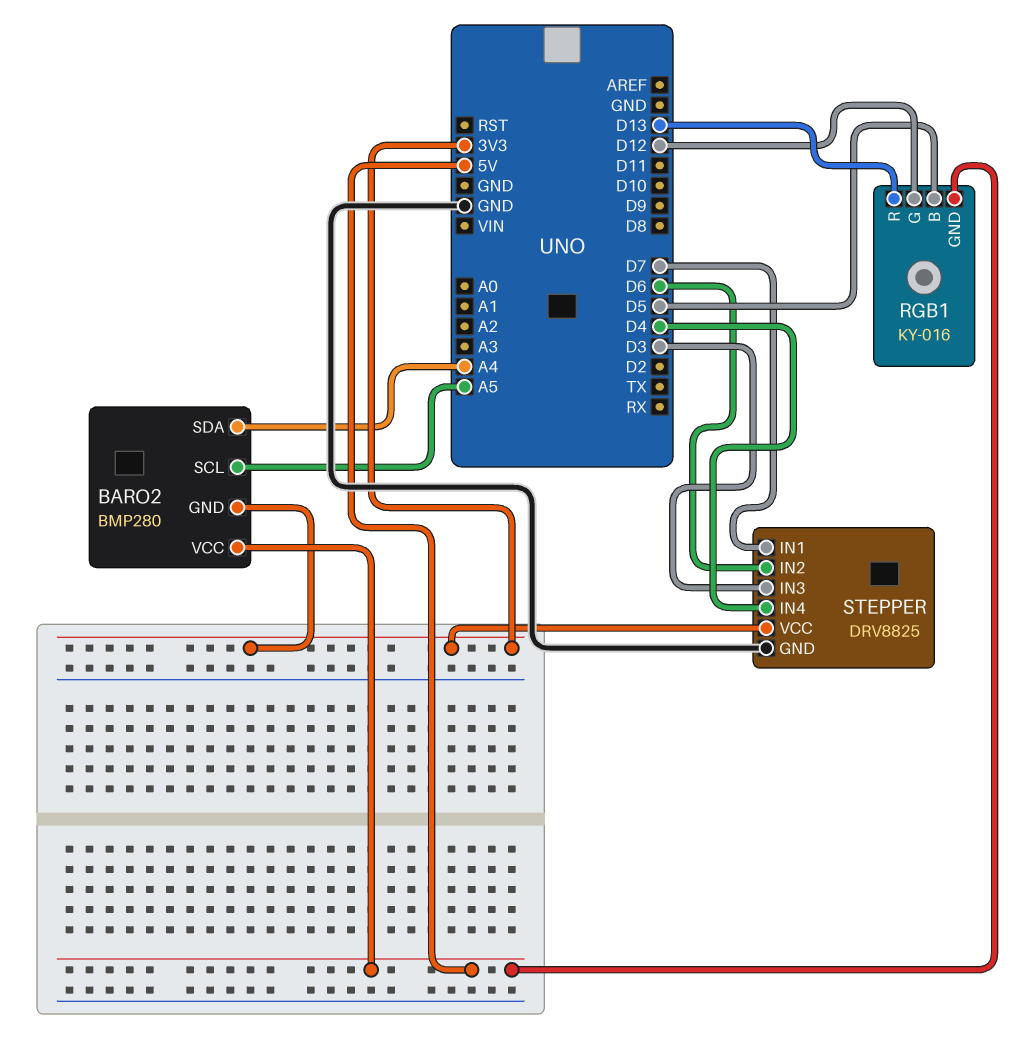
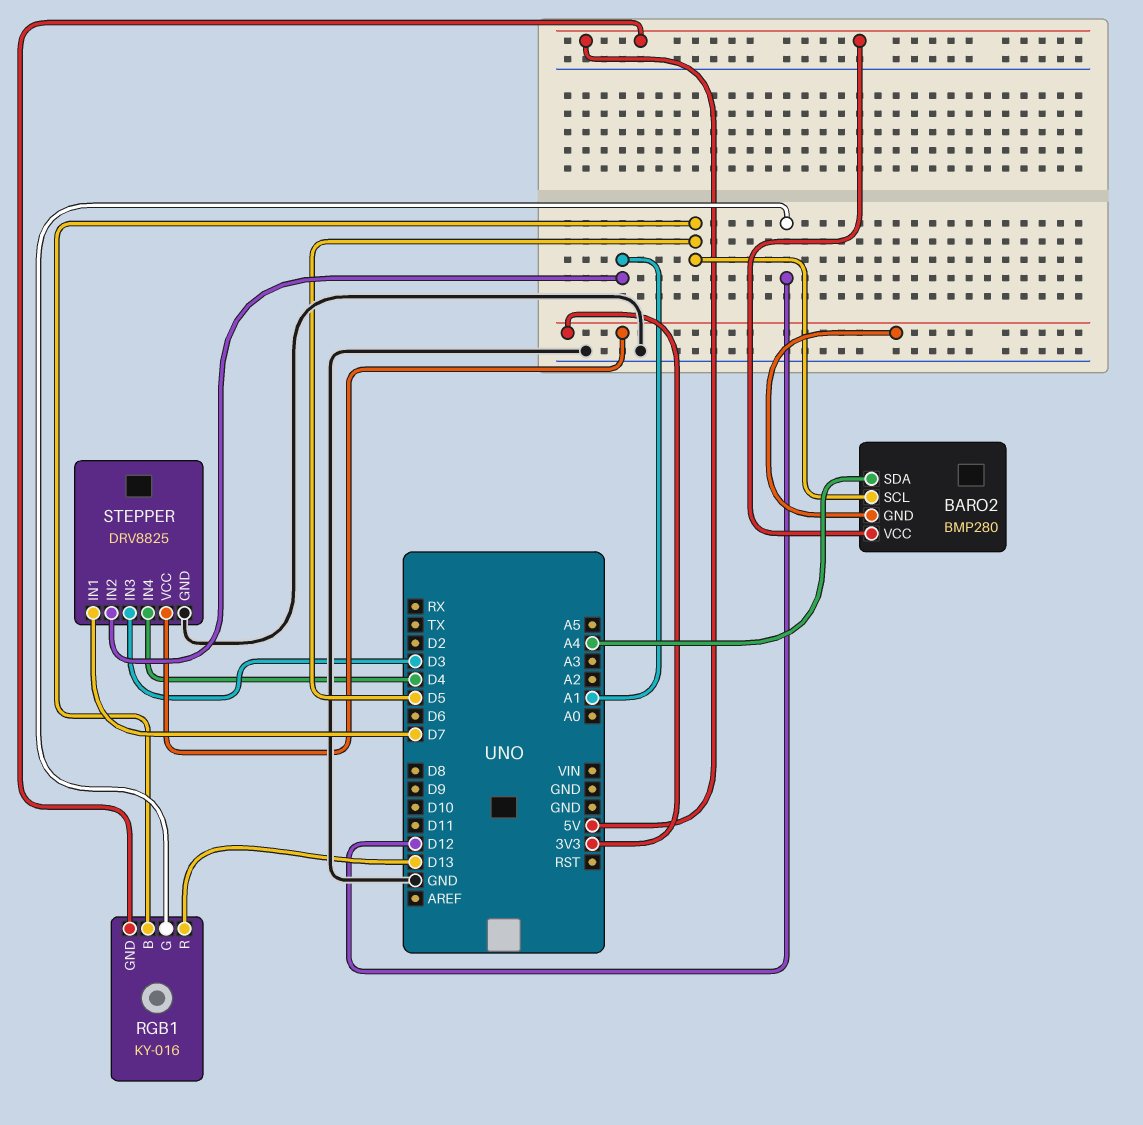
BARO2 pin SCL: A5 -> D5
STEPPER pin IN2: D6 -> A1

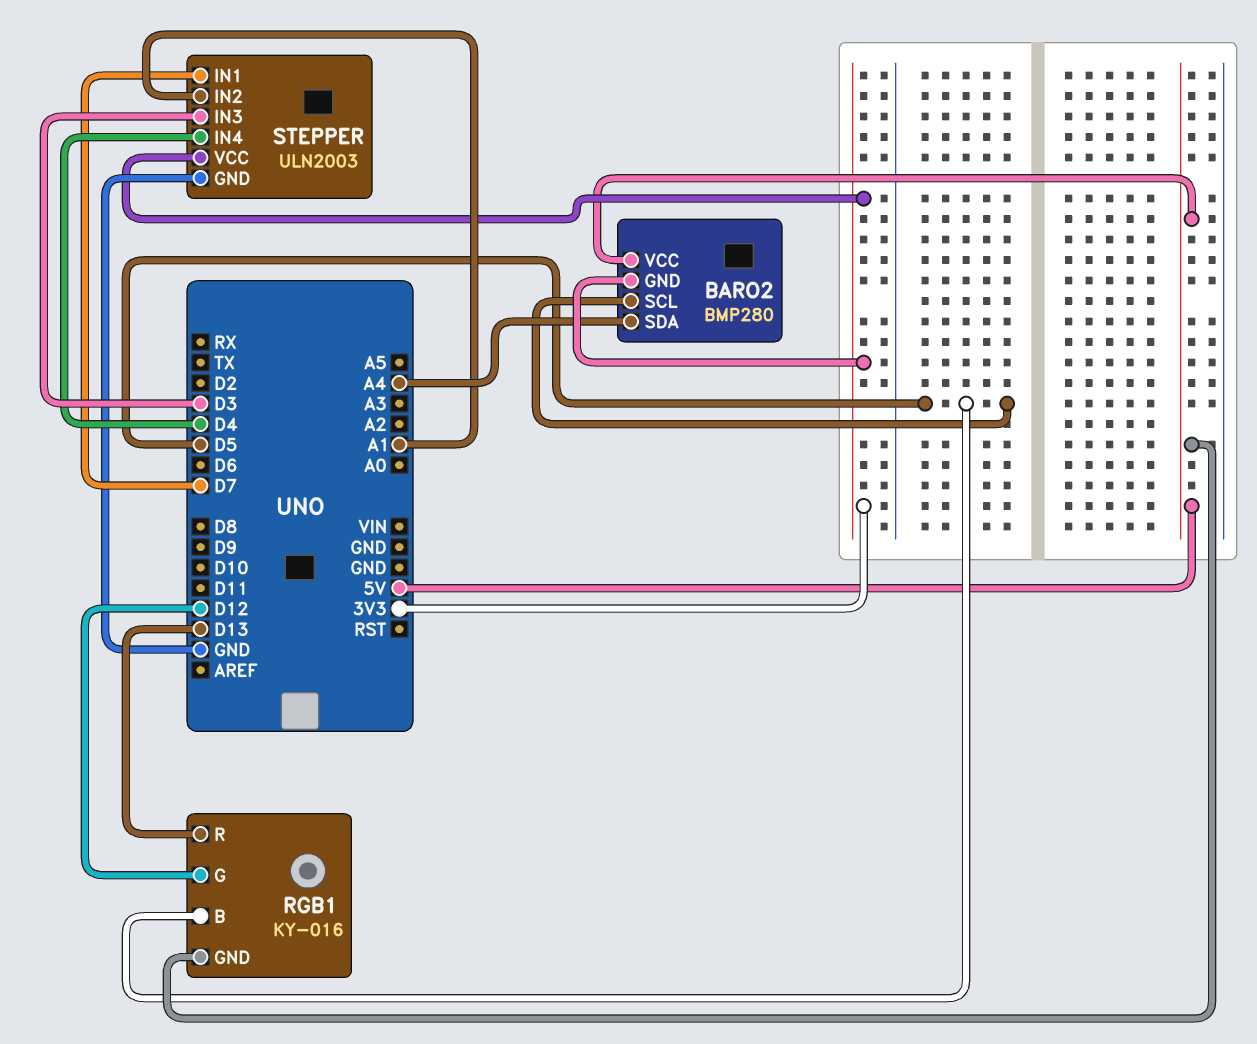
STEPPER: DRV8825 -> ULN2003

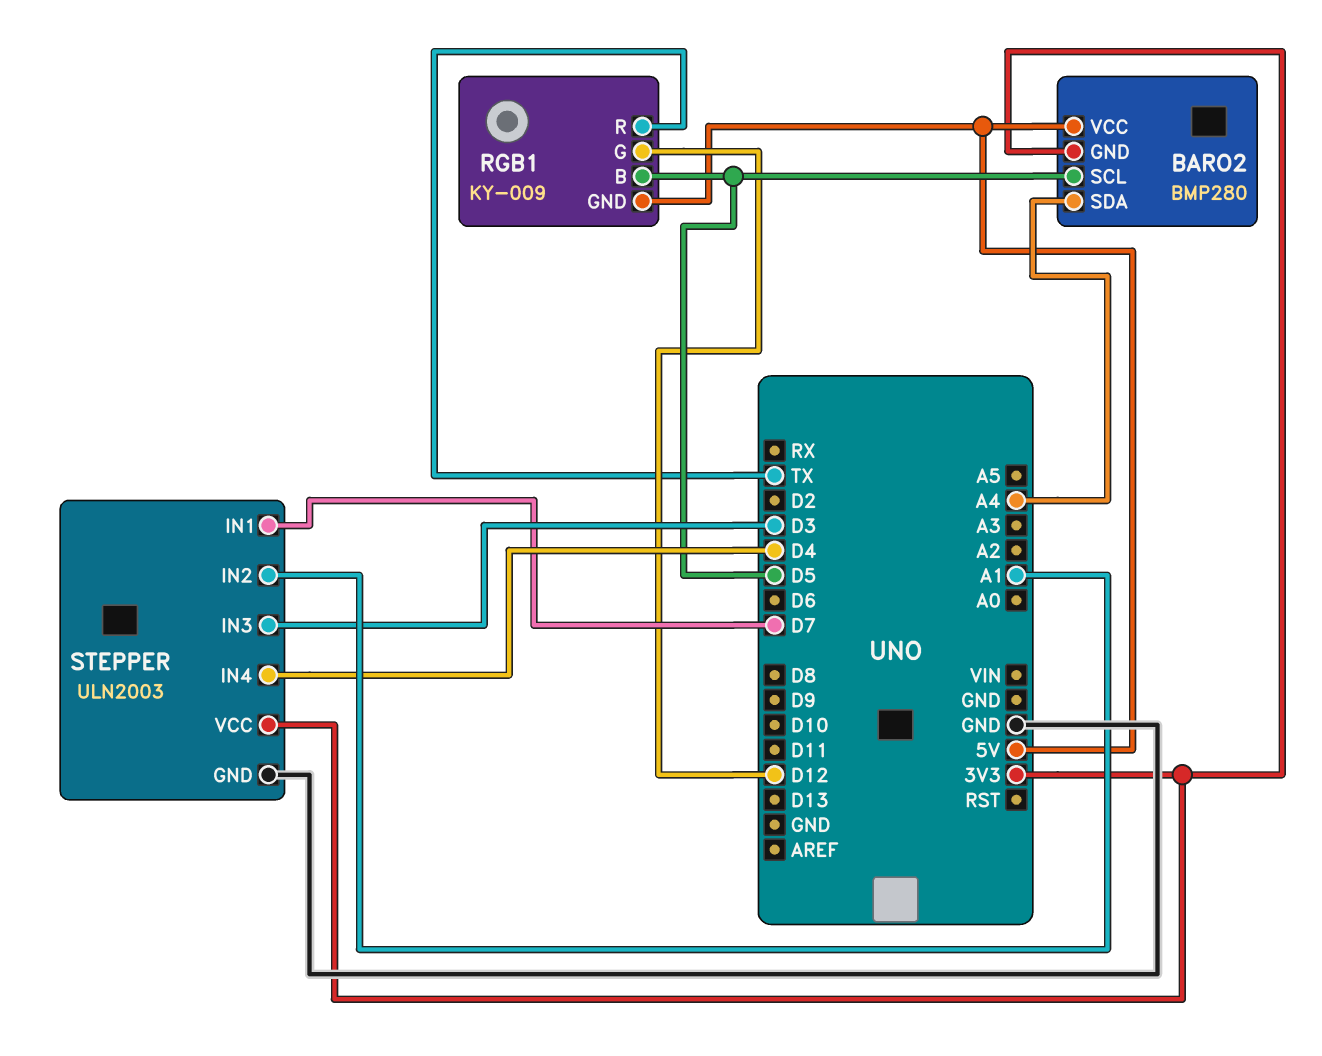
RGB1: KY-016 -> KY-009
RGB1 pin R: D13 -> TX

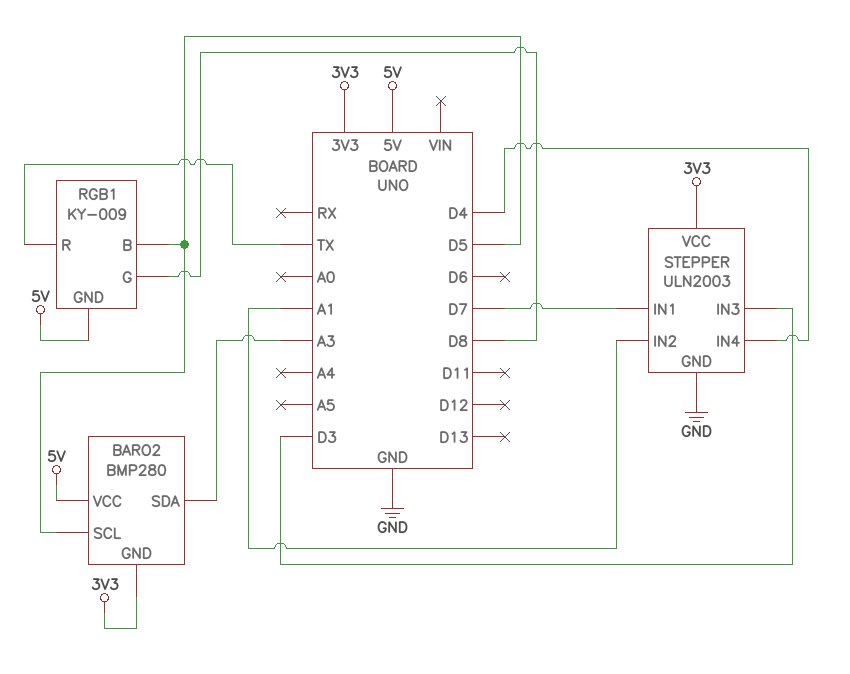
BARO2 pin SDA: A4 -> A3
RGB1 pin G: D12 -> D8

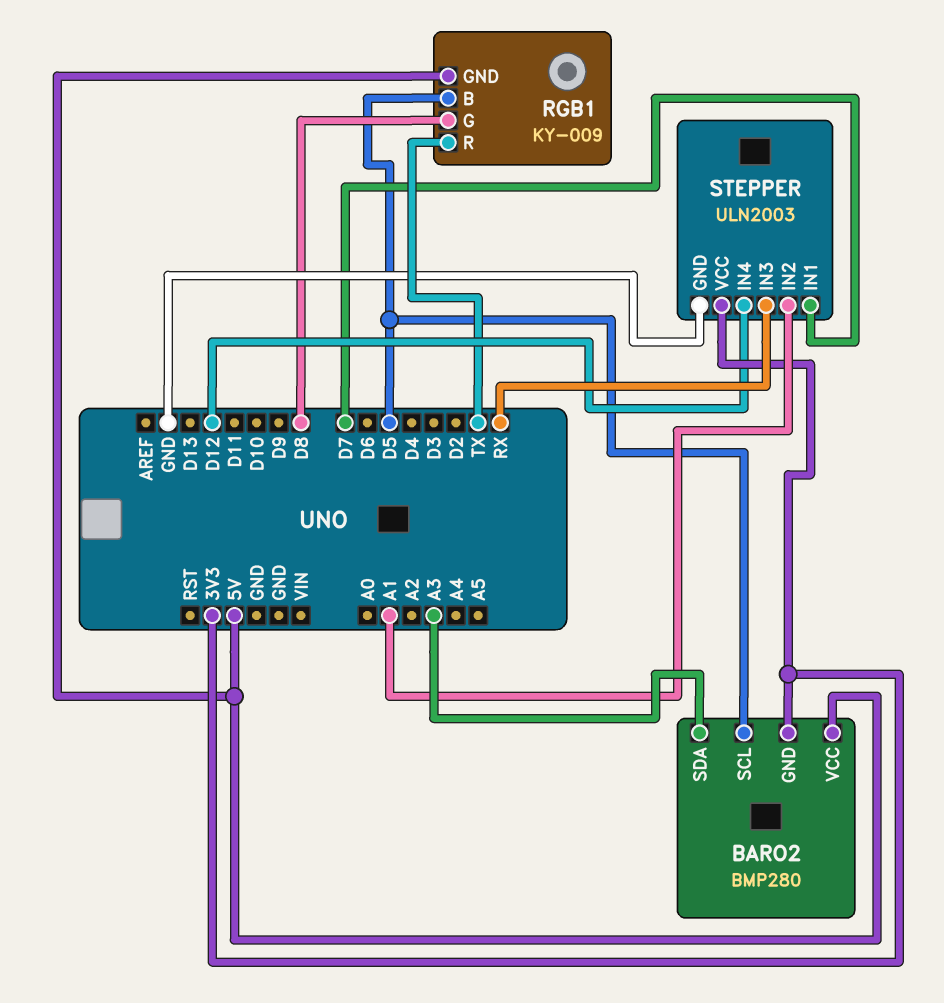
STEPPER pin IN3: D3 -> RX
STEPPER pin IN4: D4 -> D12

